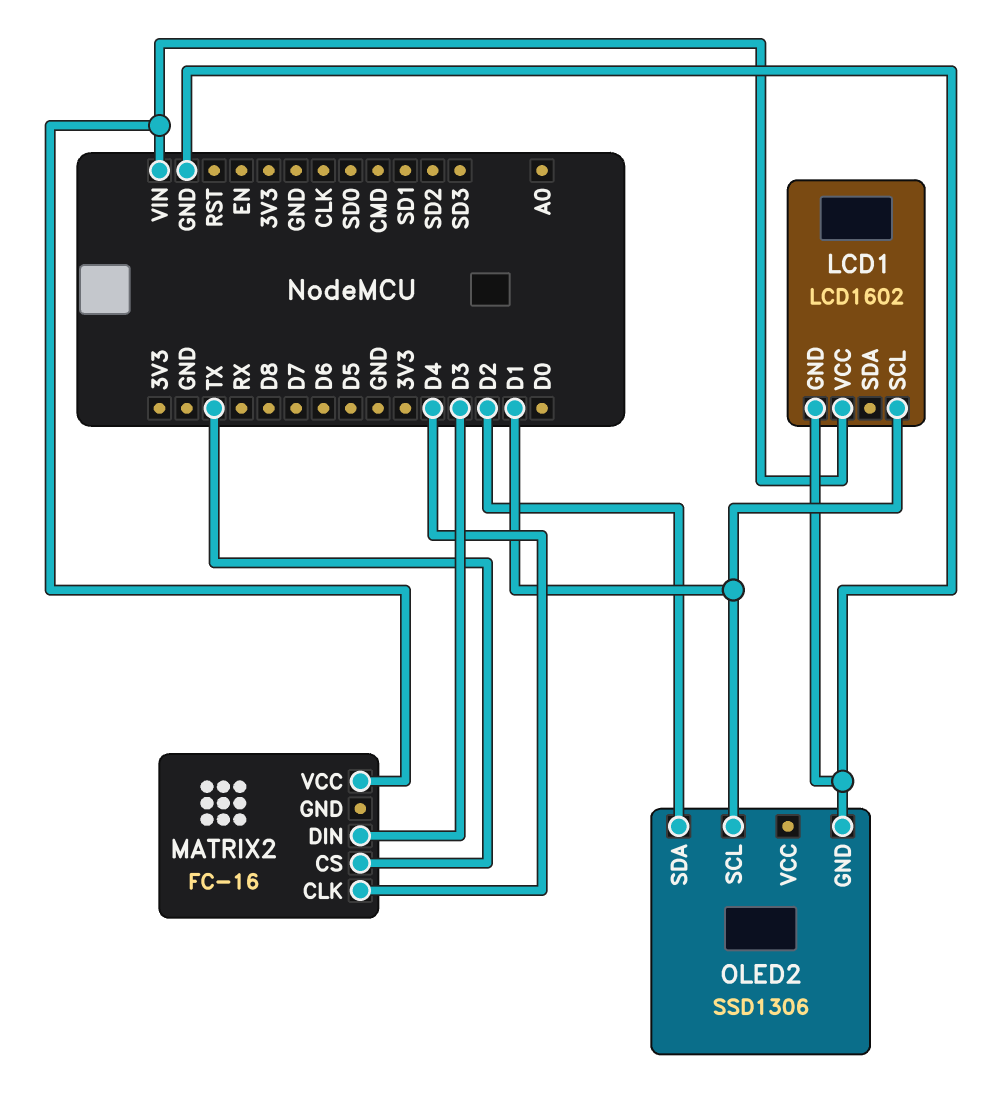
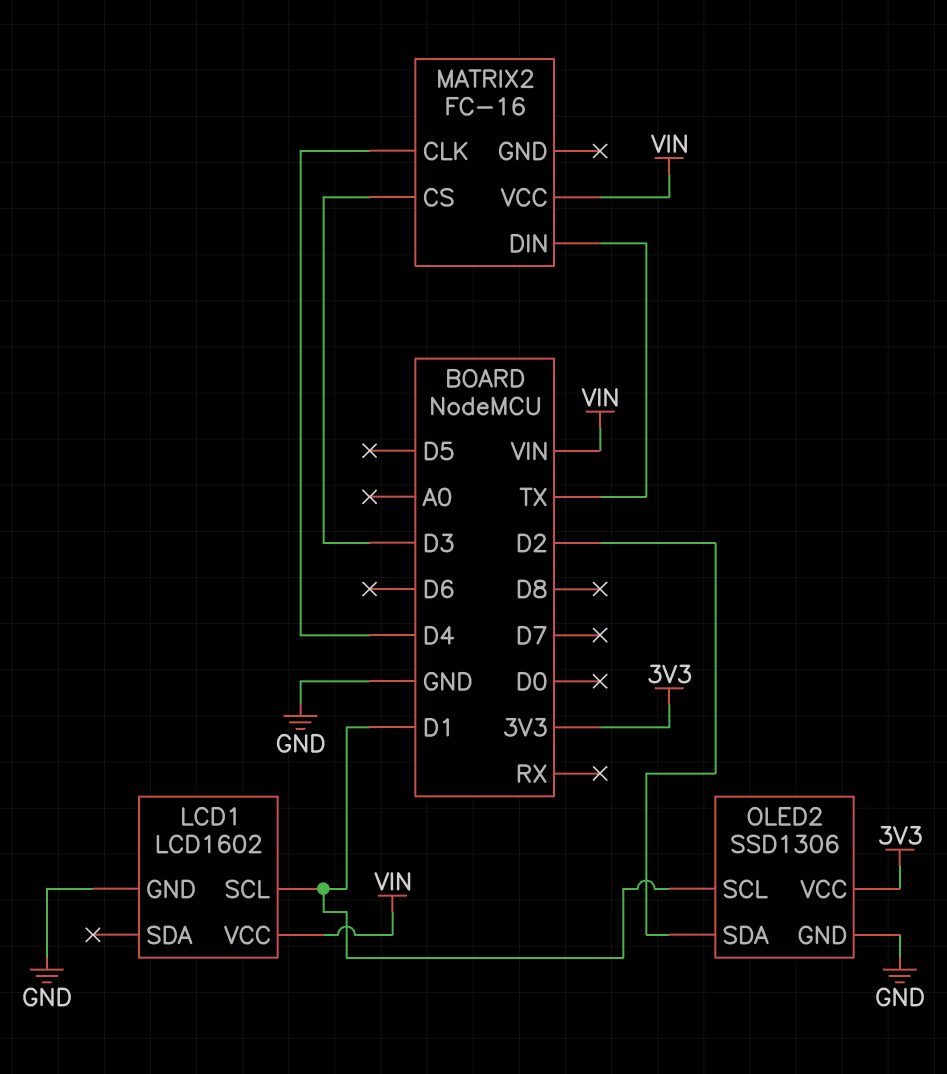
MATRIX2 pin CS: TX -> D3
MATRIX2 pin DIN: D3 -> TX
OLED2 pin VCC: none -> 3V3

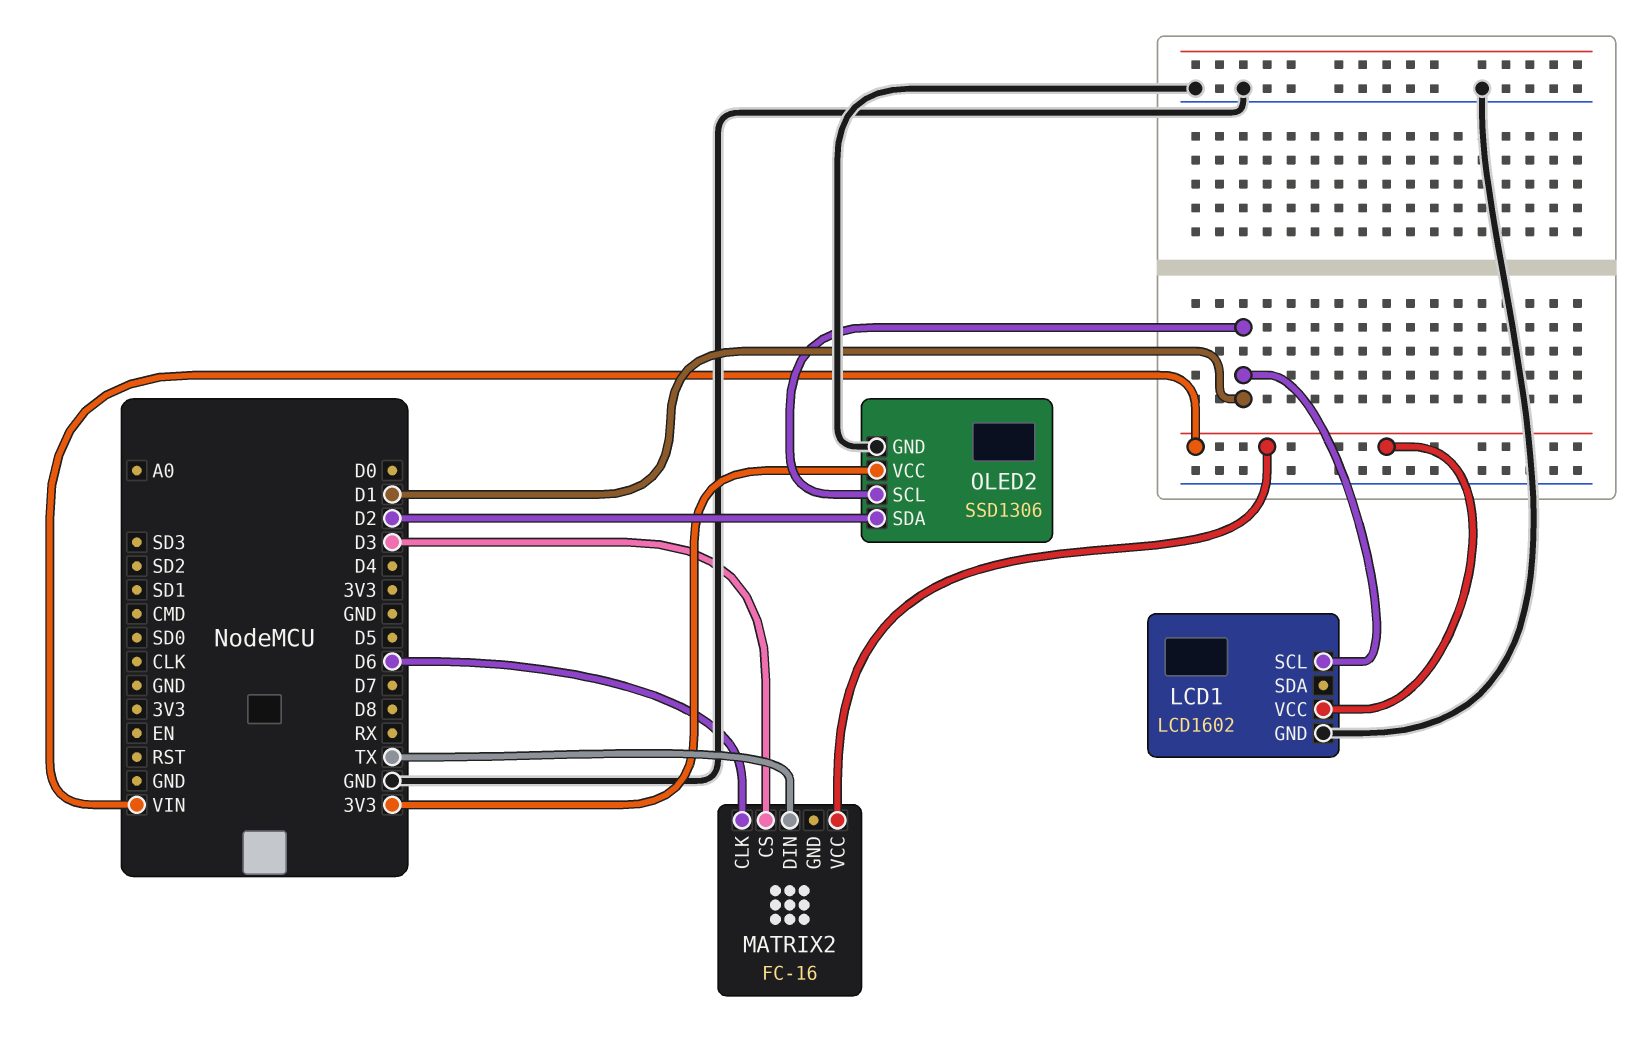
MATRIX2 pin CLK: D4 -> D6

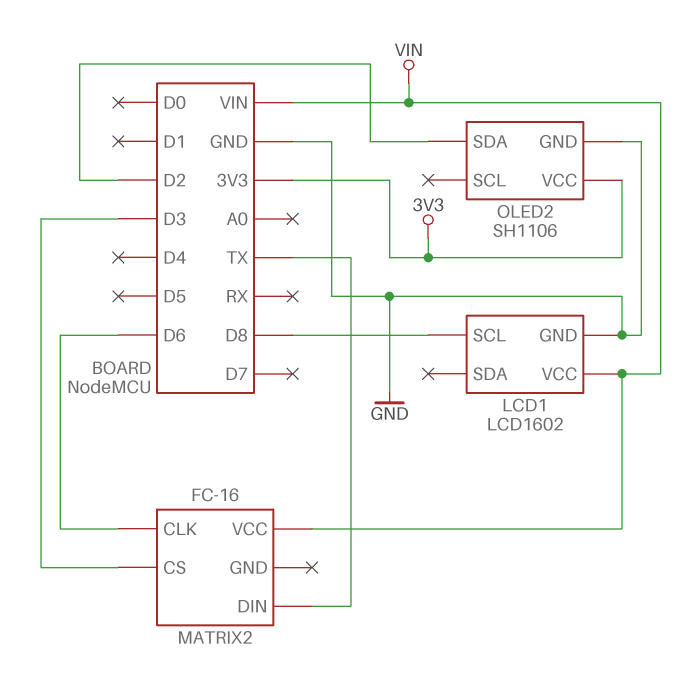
LCD1 pin SCL: D1 -> D8
OLED2: SSD1306 -> SH1106
OLED2 pin SCL: D1 -> none

